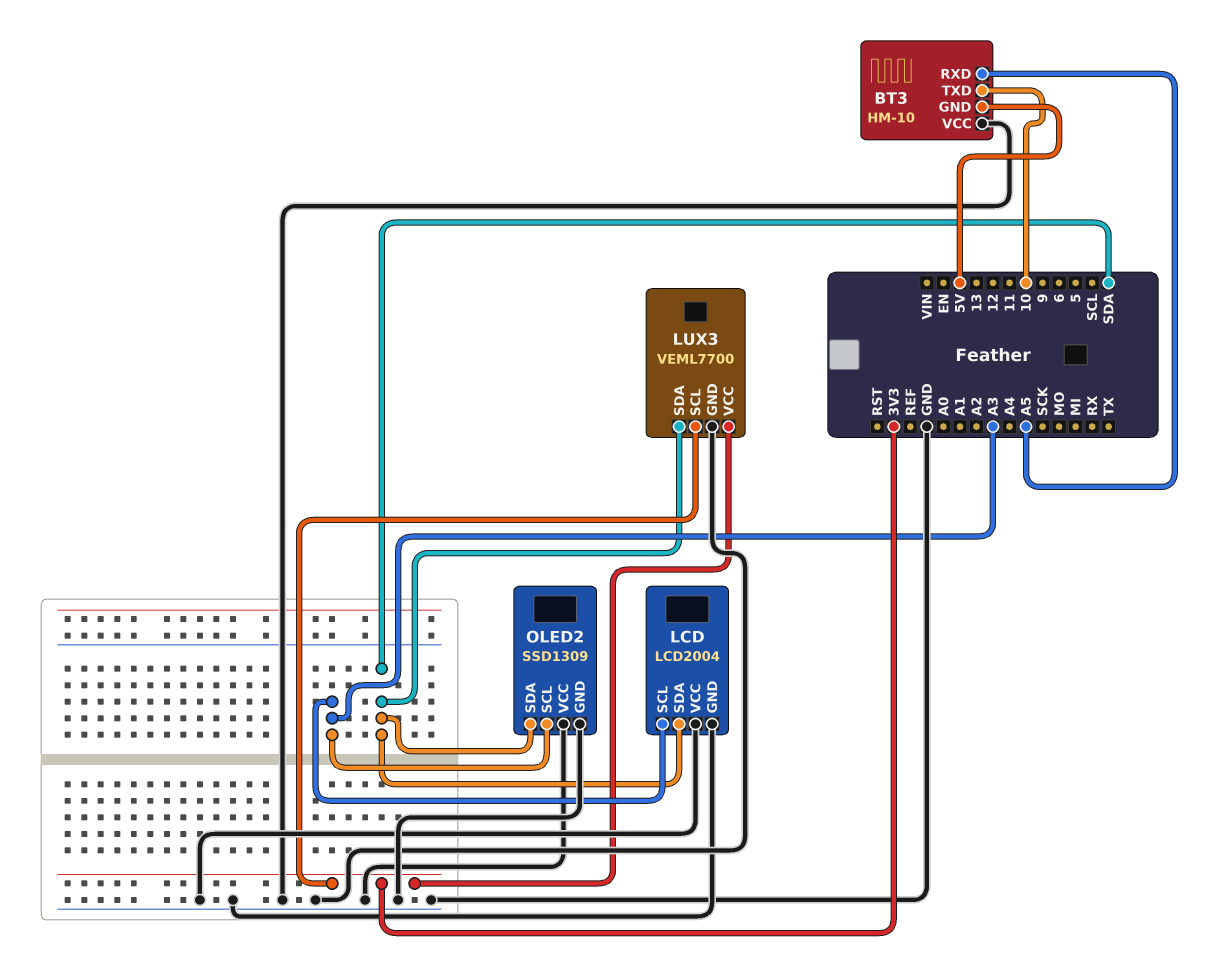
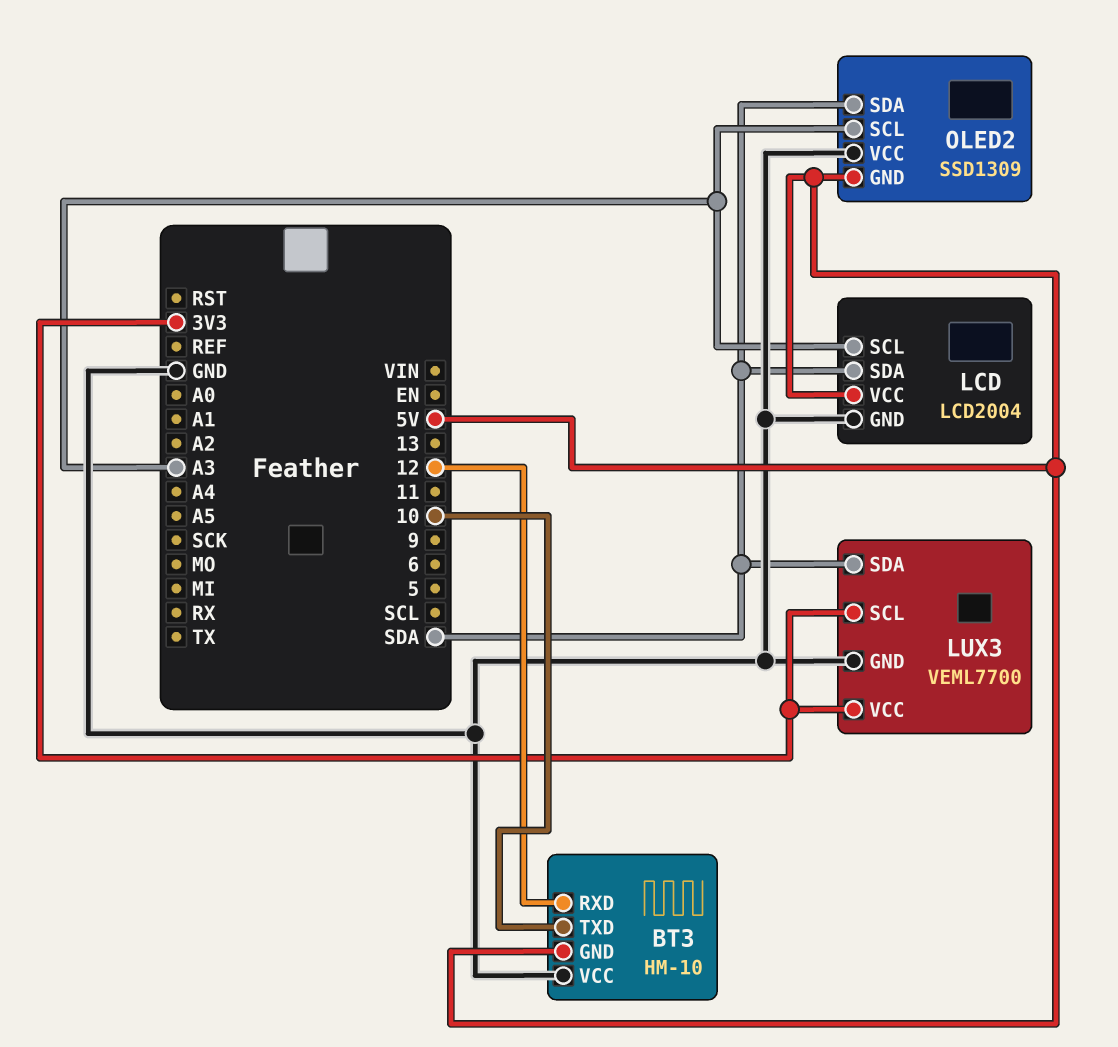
BT3 pin RXD: A5 -> 12
LCD pin VCC: GND -> 5V
OLED2 pin GND: GND -> 5V

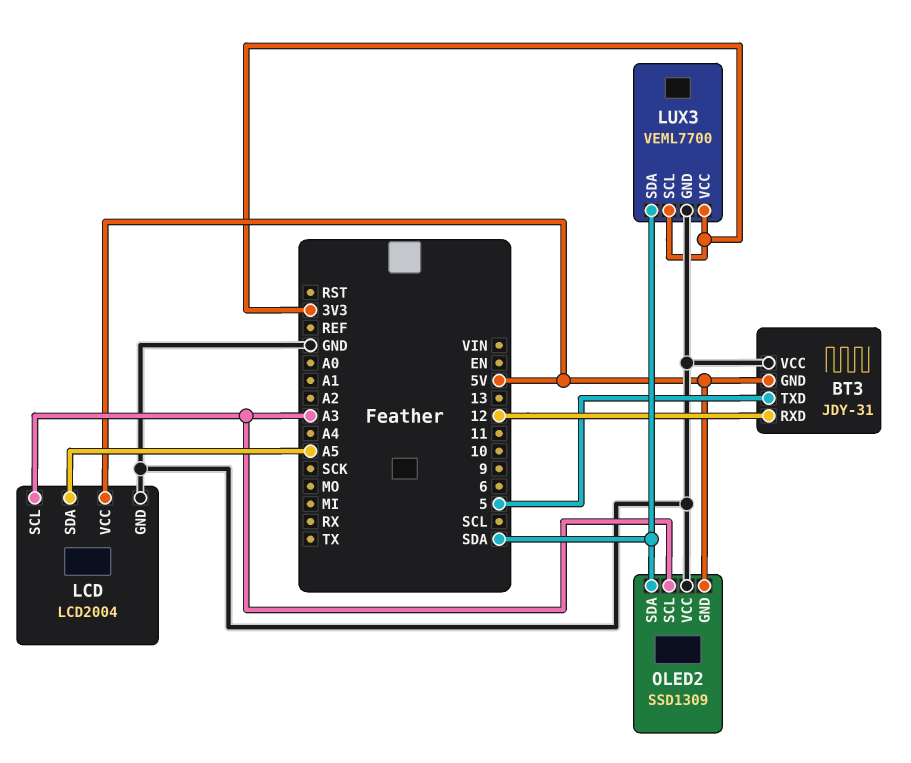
BT3: HM-10 -> JDY-31
BT3 pin TXD: 10 -> 5
LCD pin SDA: SDA -> A5

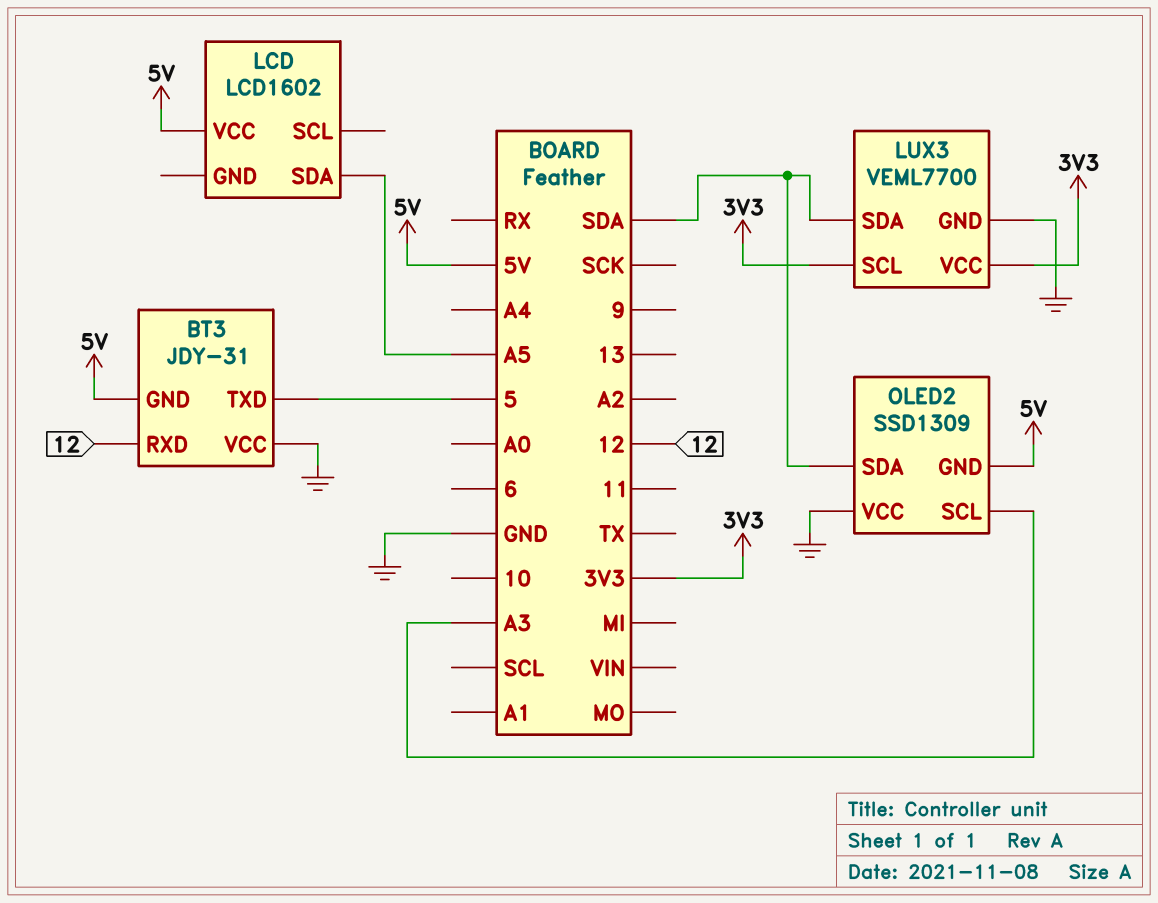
LCD: LCD2004 -> LCD1602
LCD pin GND: GND -> none
LCD pin SCL: A3 -> none

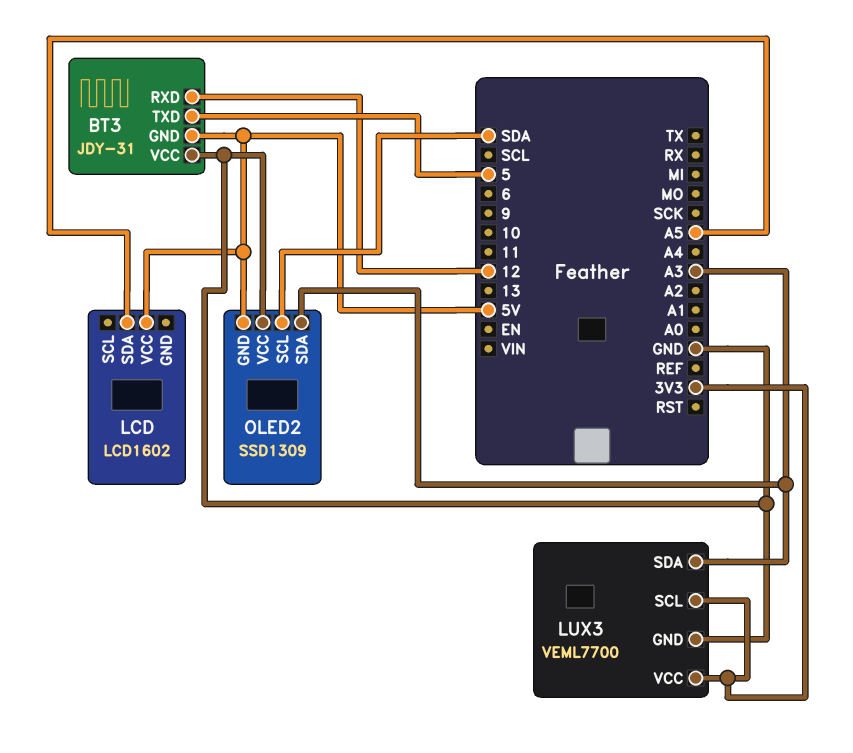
LUX3 pin SDA: SDA -> A3
OLED2 pin SCL: A3 -> SDA
OLED2 pin SDA: SDA -> A3

